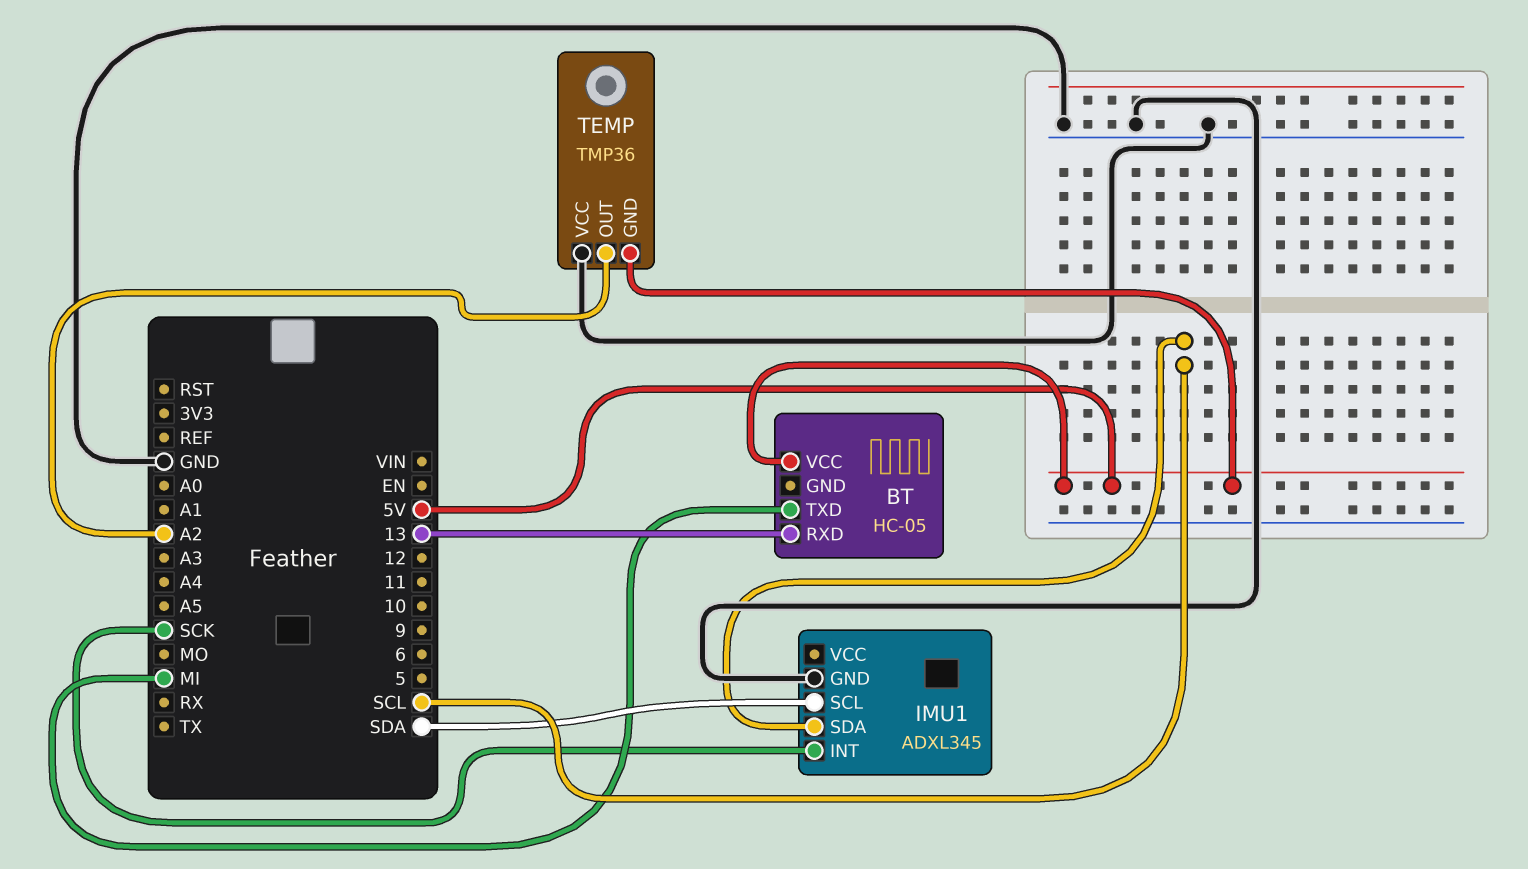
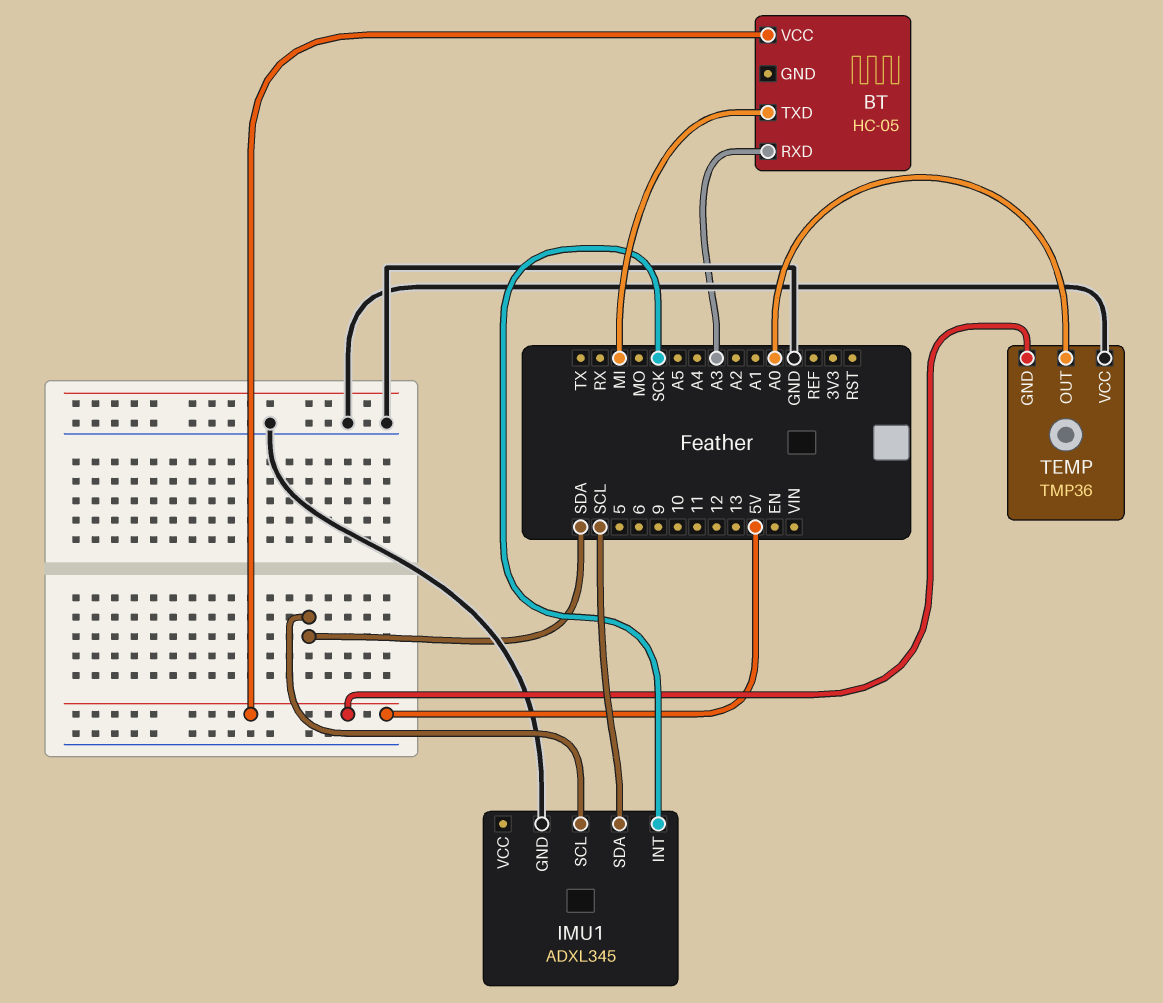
BT pin RXD: 13 -> A3
TEMP pin OUT: A2 -> A0

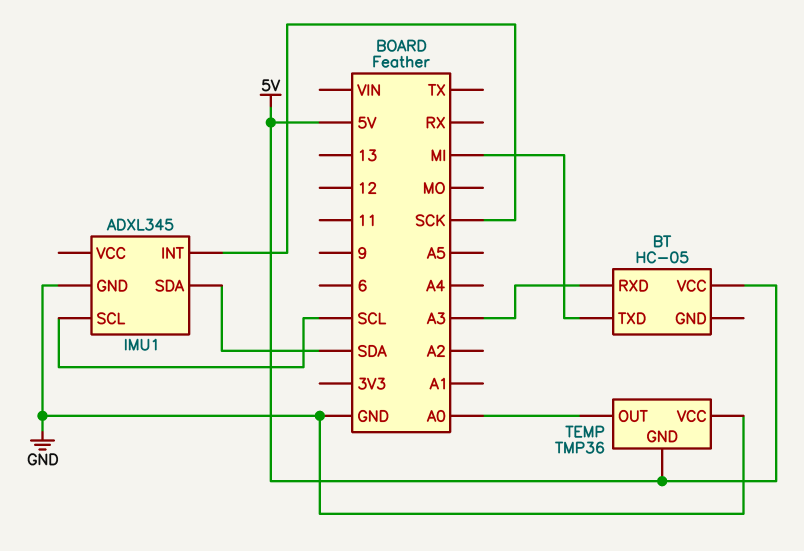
IMU1 pin SCL: SDA -> SCL
IMU1 pin SDA: SCL -> SDA

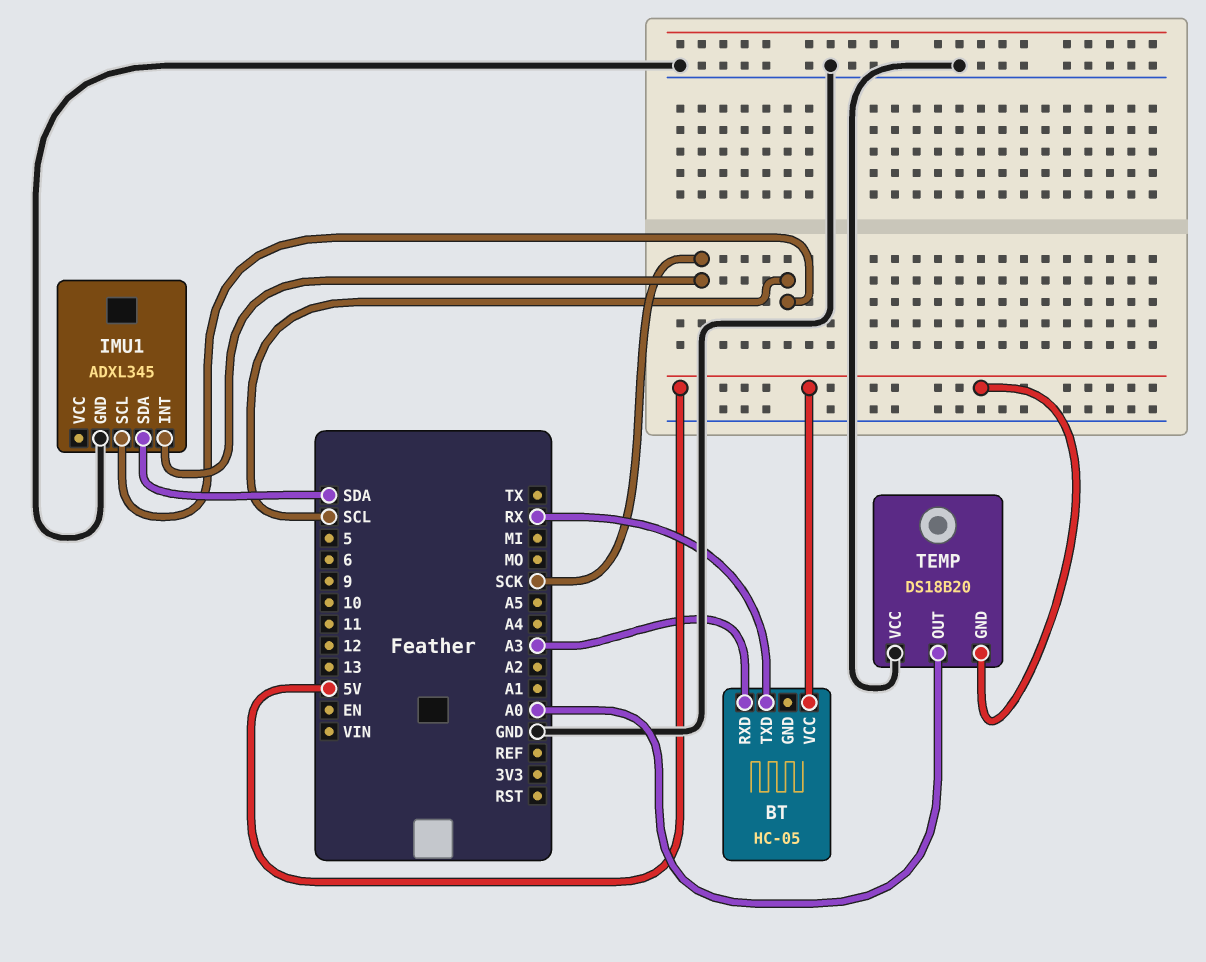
BT pin TXD: MI -> RX
TEMP: TMP36 -> DS18B20

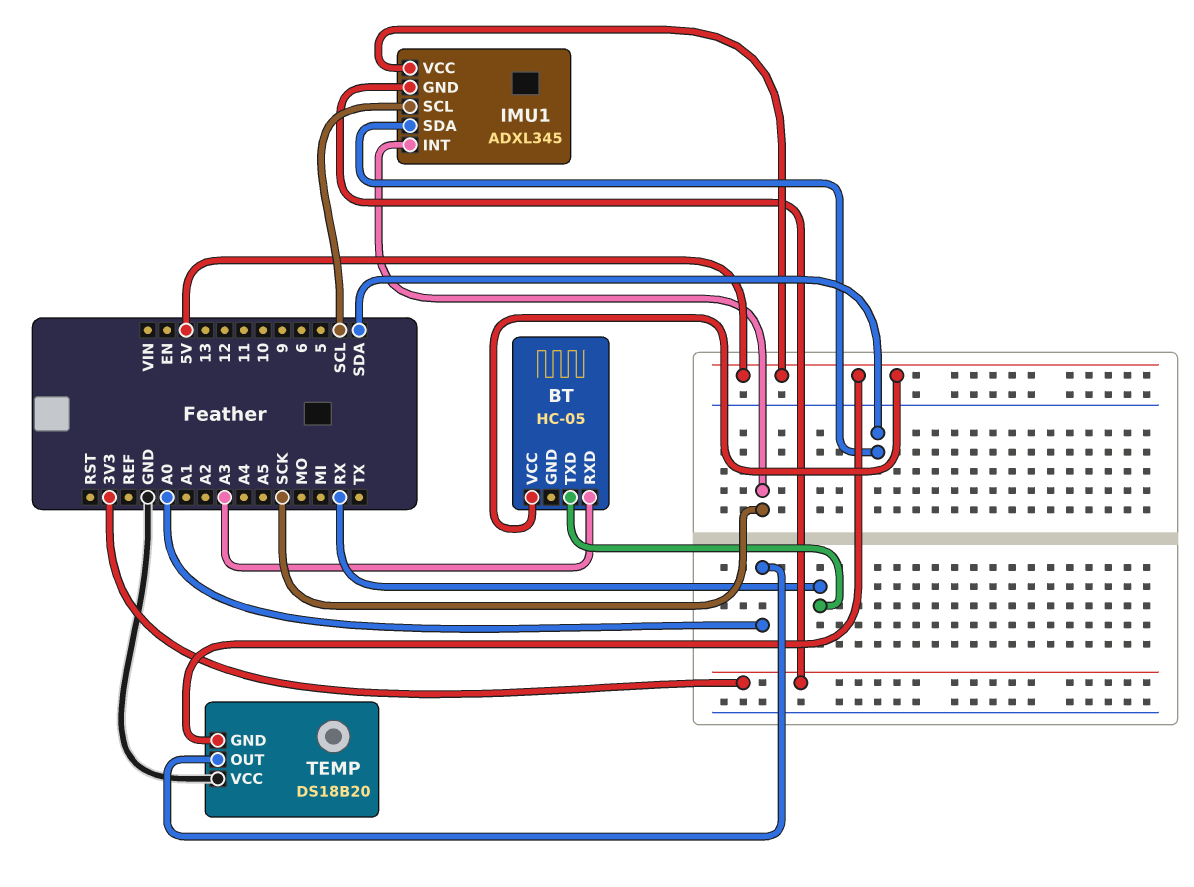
IMU1 pin GND: GND -> 3V3
IMU1 pin VCC: none -> 5V

